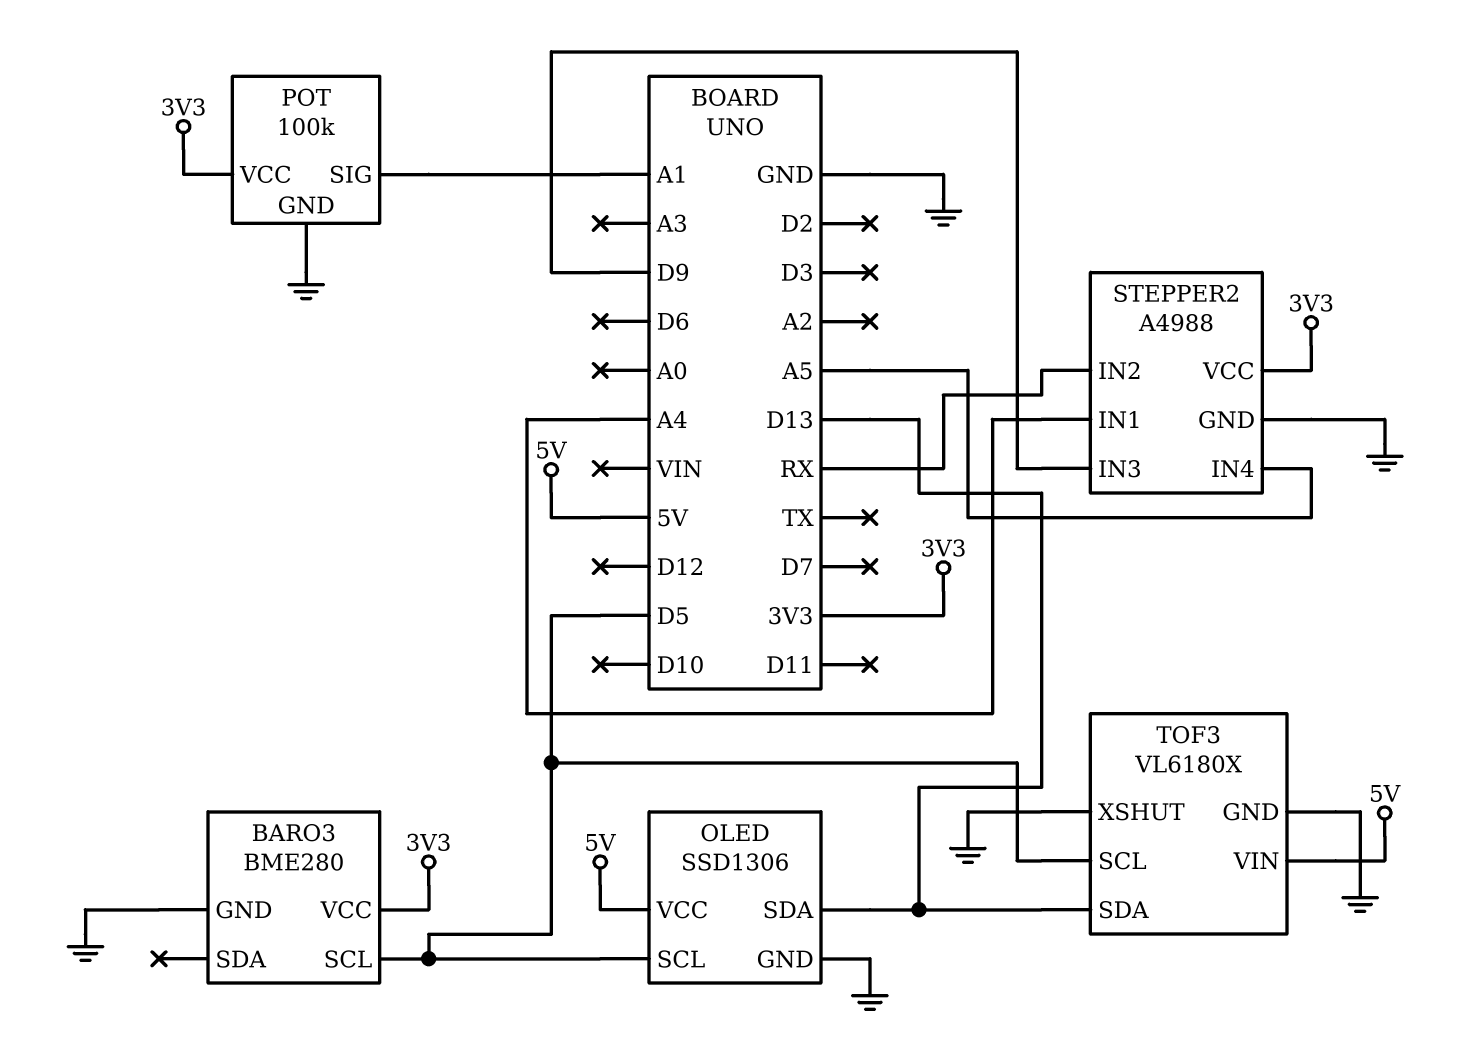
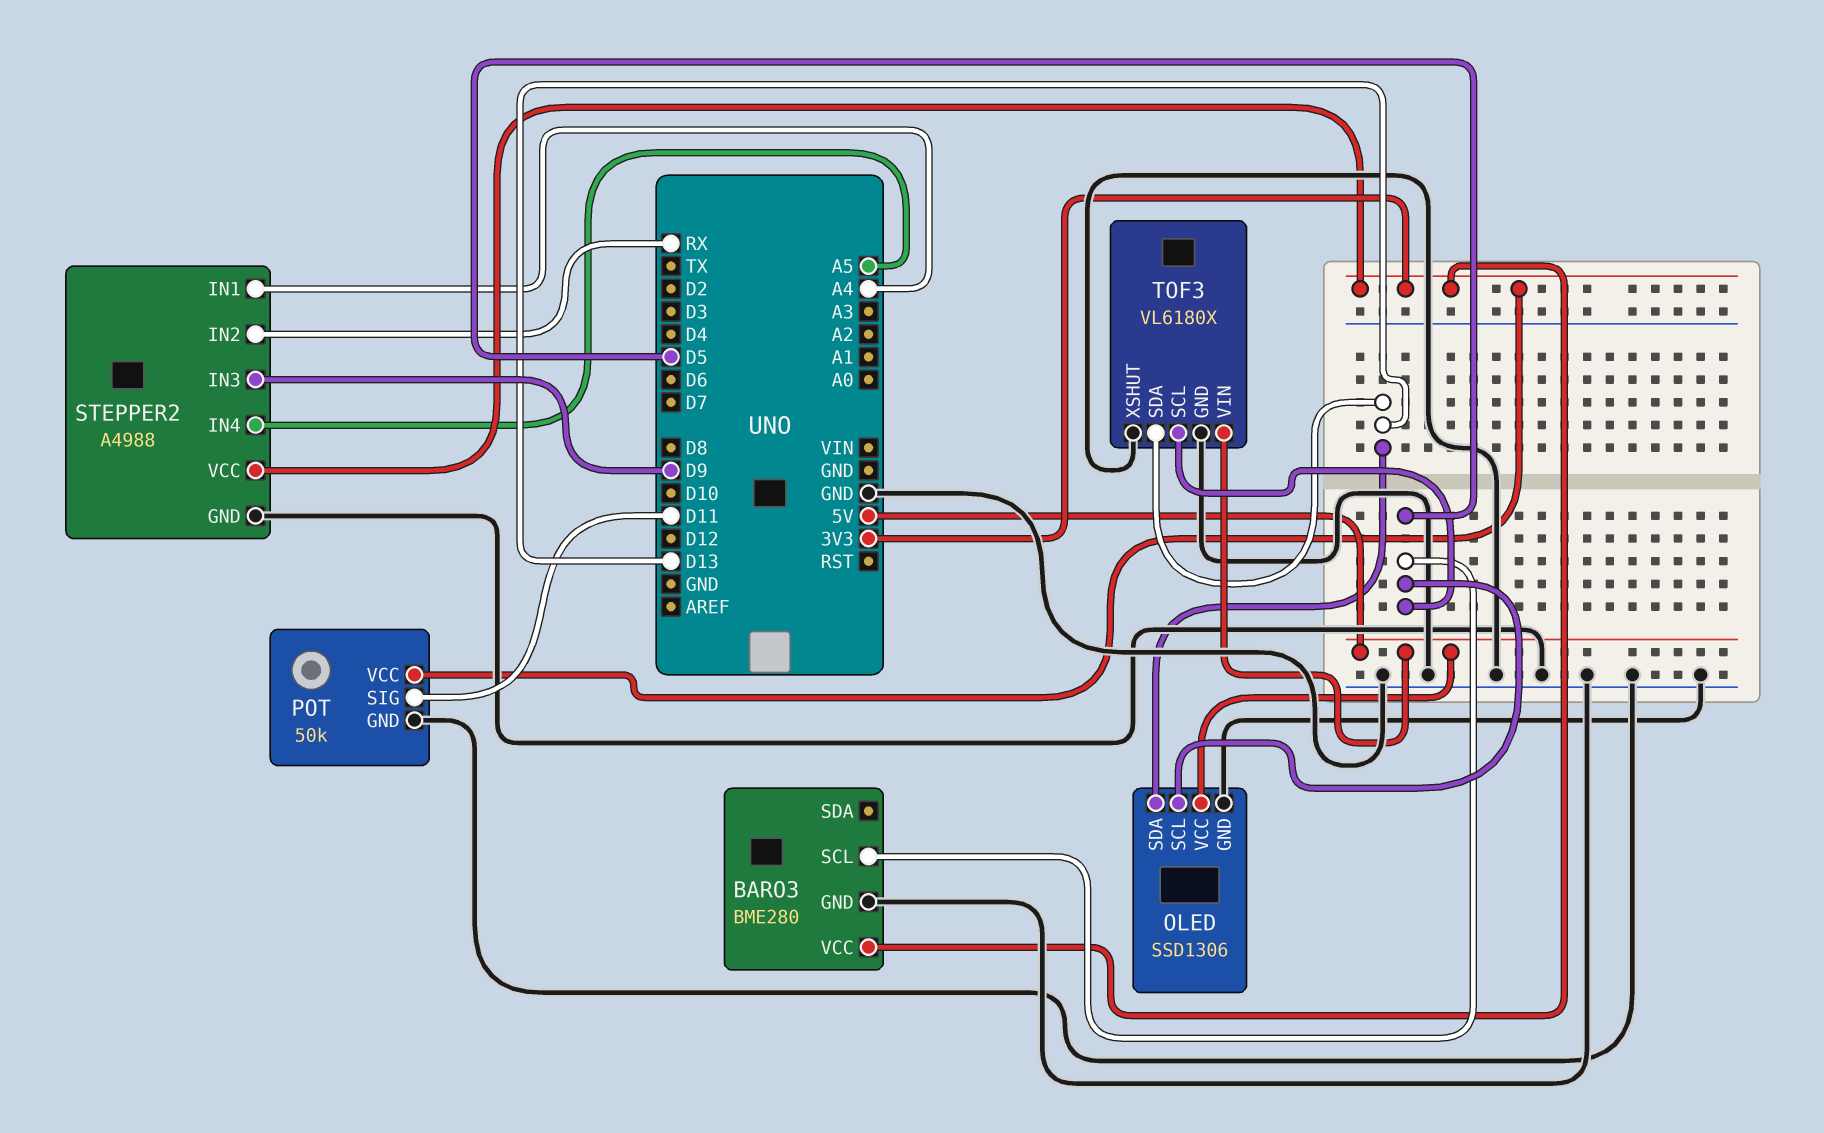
POT: 100k -> 50k
POT pin SIG: A1 -> D11

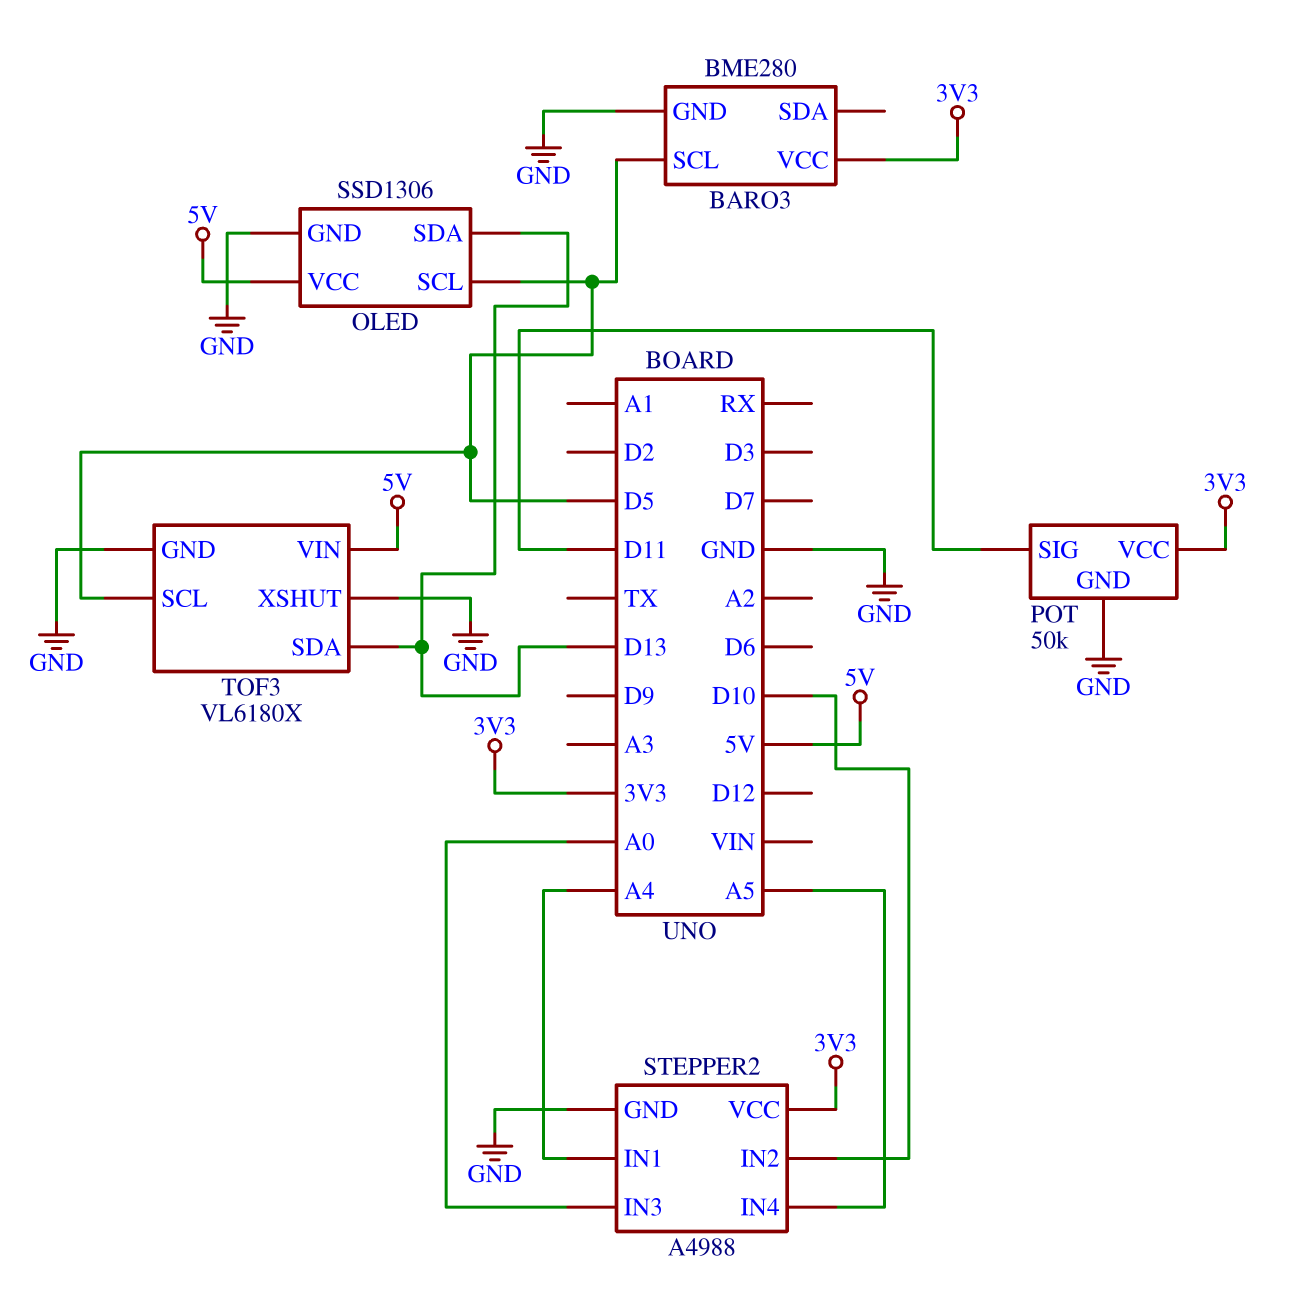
STEPPER2 pin IN2: RX -> D10
STEPPER2 pin IN3: D9 -> A0

